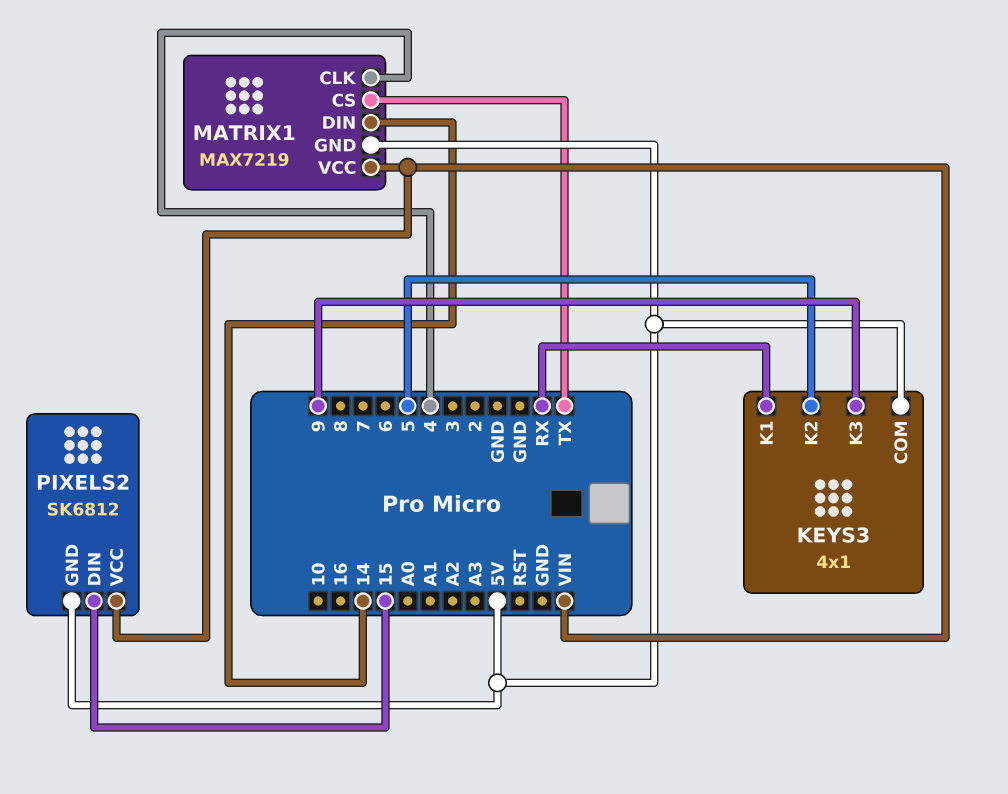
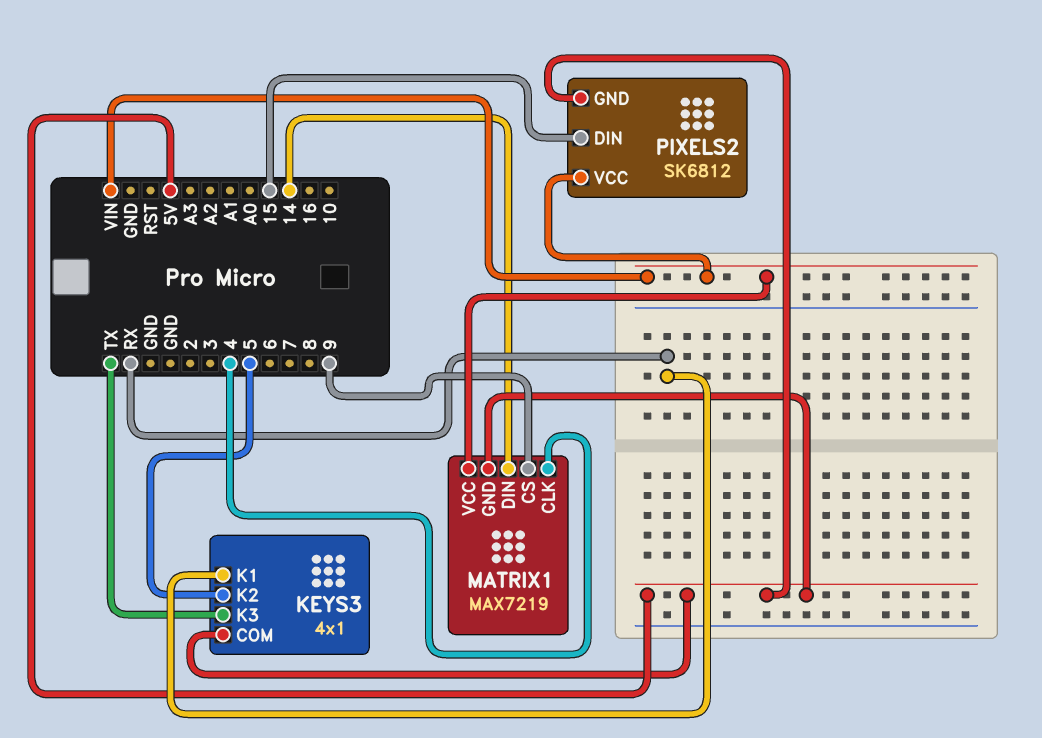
KEYS3 pin K3: 9 -> TX
MATRIX1 pin CS: TX -> 9

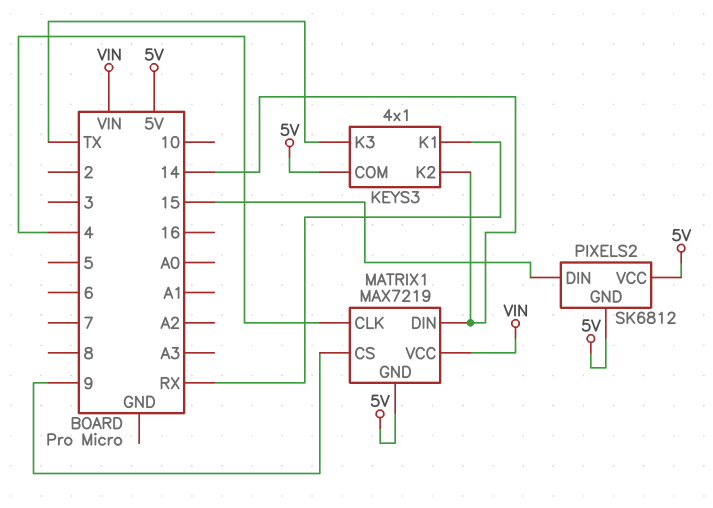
KEYS3 pin K2: 5 -> 14
PIXELS2 pin VCC: VIN -> 5V

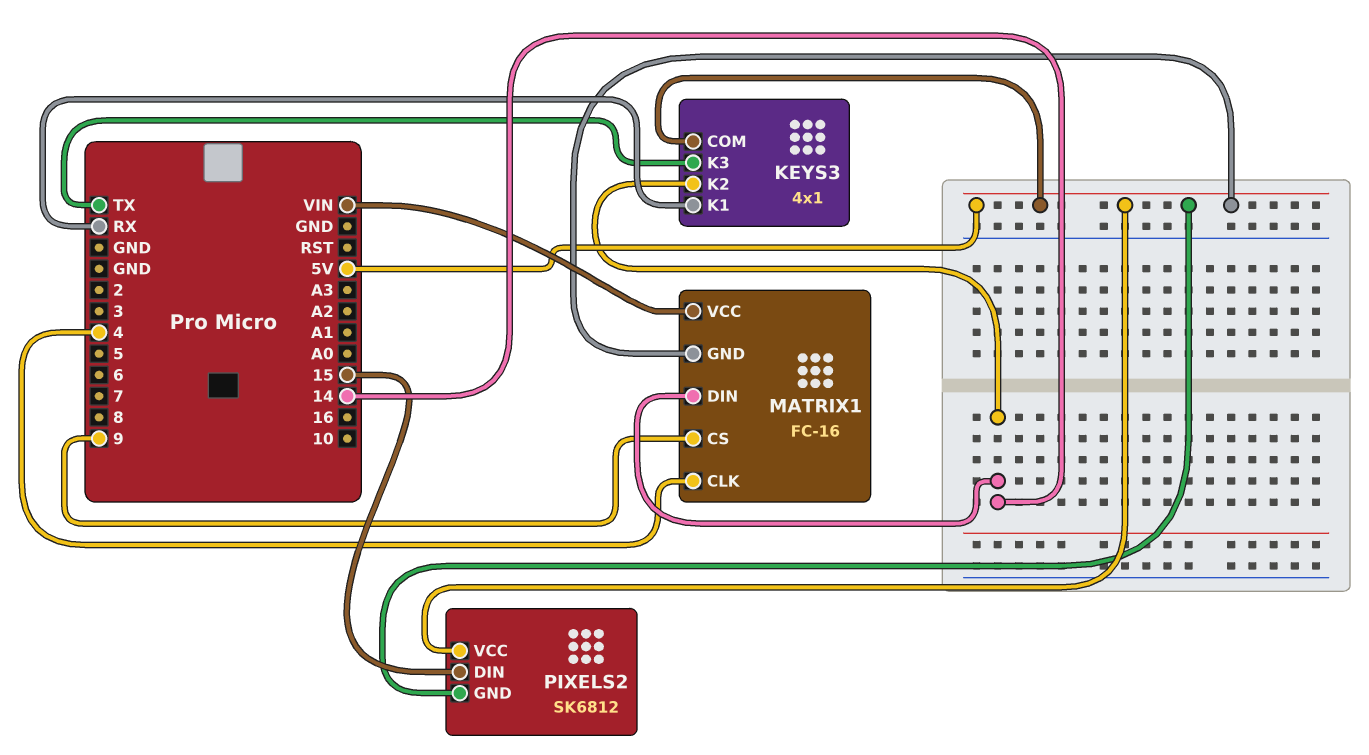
MATRIX1: MAX7219 -> FC-16

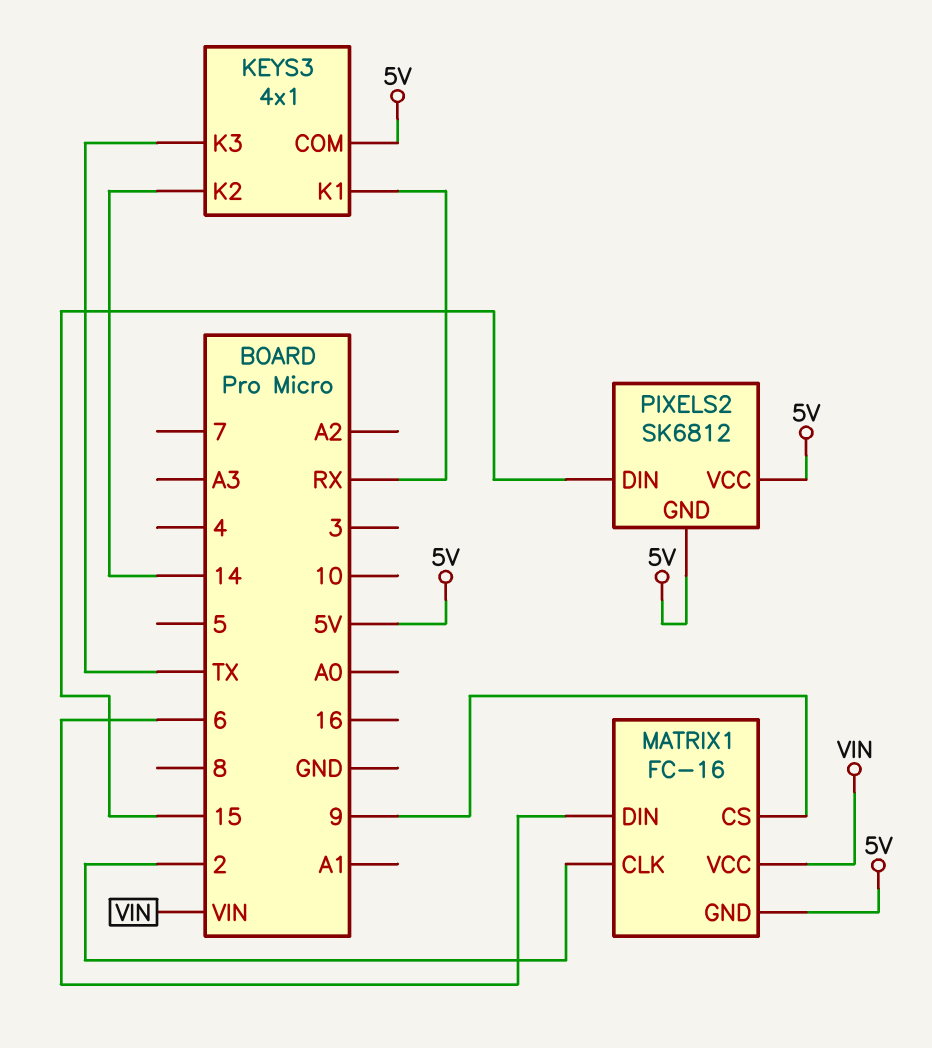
MATRIX1 pin CLK: 4 -> 2
MATRIX1 pin DIN: 14 -> 6

